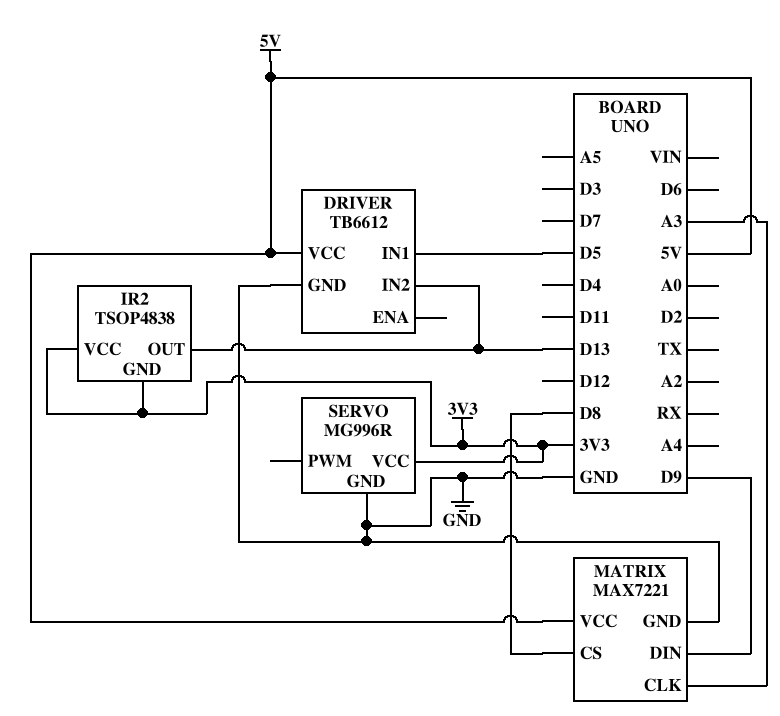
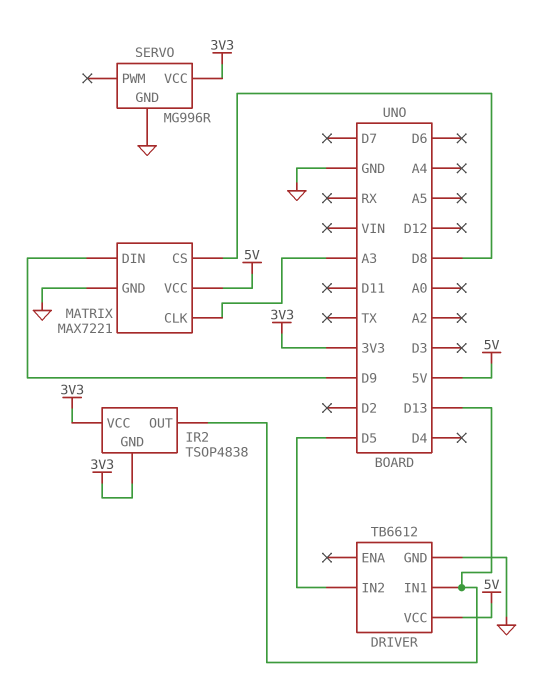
DRIVER pin IN1: D5 -> D13
DRIVER pin IN2: D13 -> D5

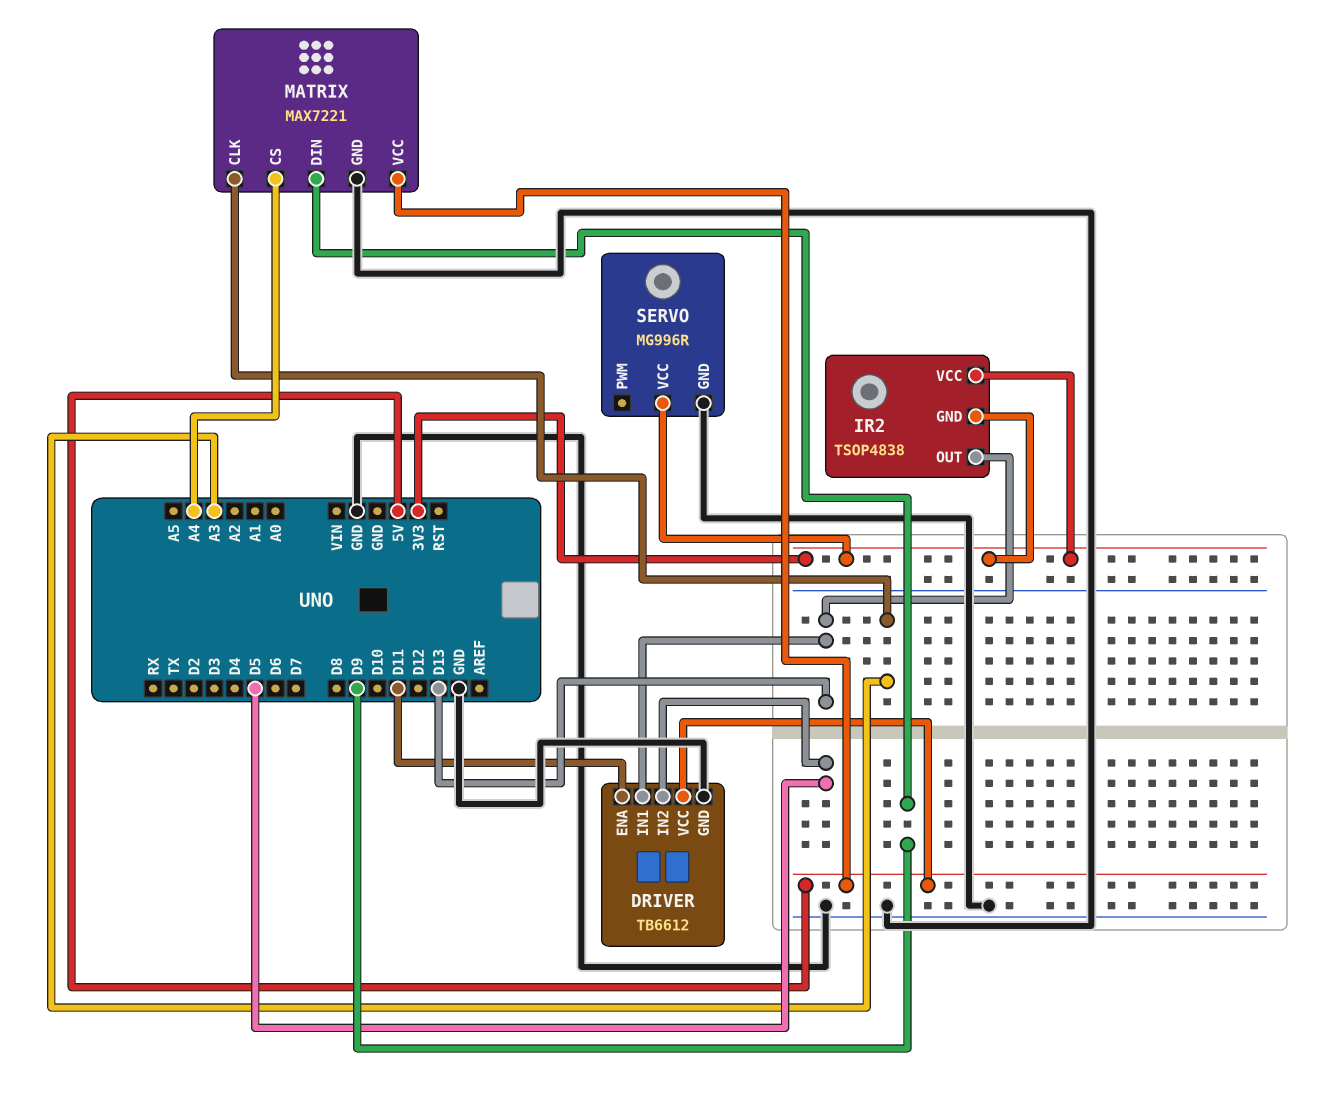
DRIVER pin ENA: none -> D11
MATRIX pin CS: D8 -> A4

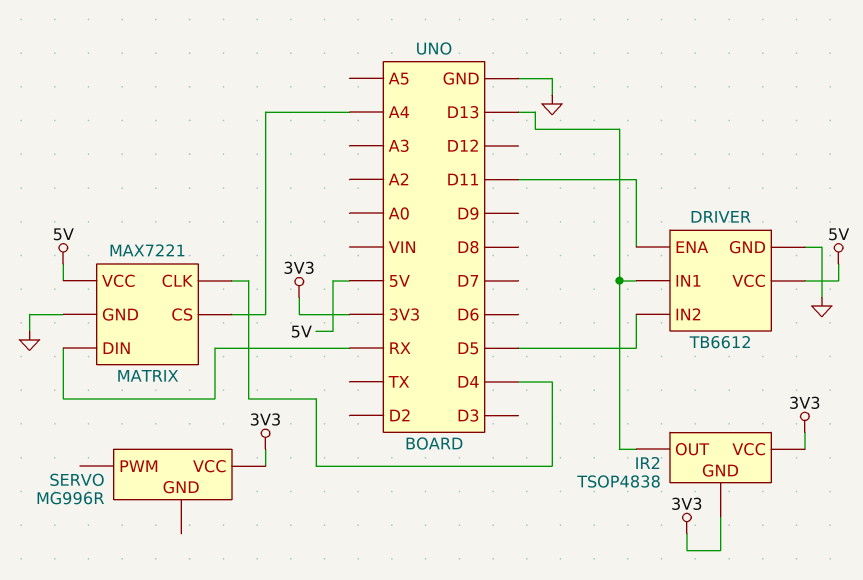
MATRIX pin CLK: A3 -> D4
MATRIX pin DIN: D9 -> RX
SERVO pin GND: GND -> none

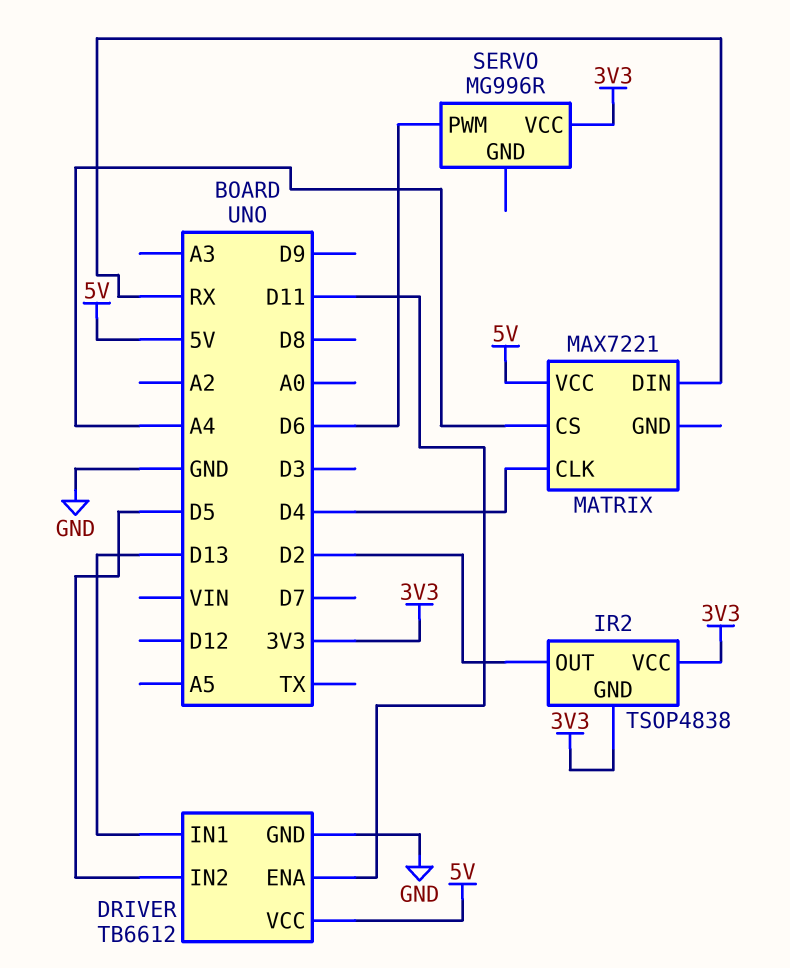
IR2 pin OUT: D13 -> D2
MATRIX pin GND: GND -> none
SERVO pin PWM: none -> D6

